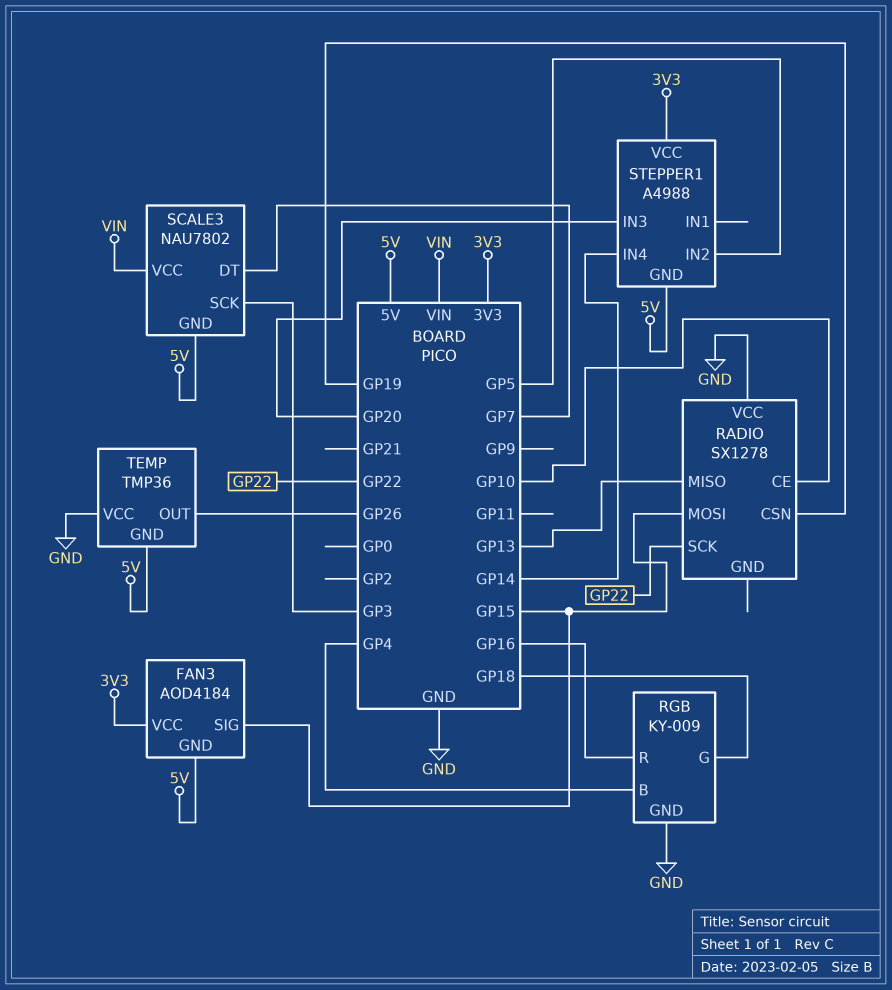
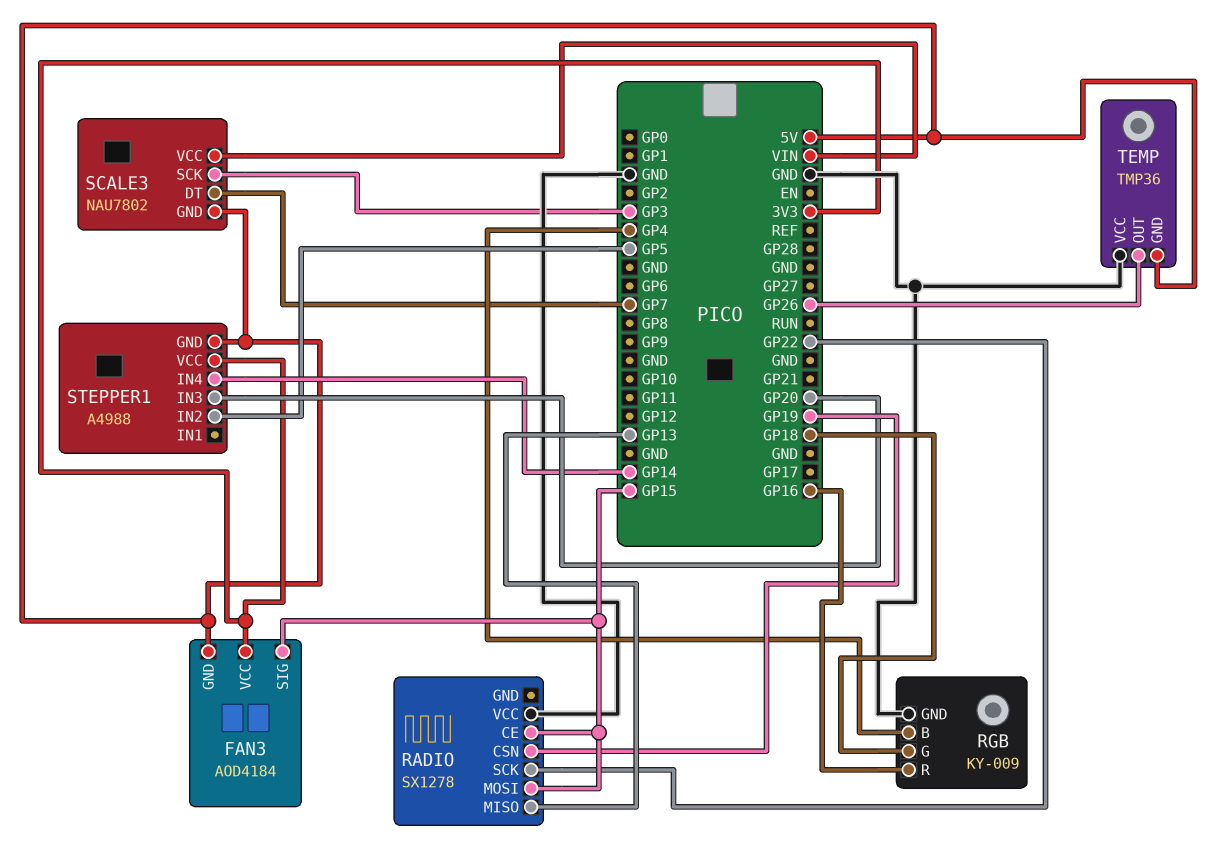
RADIO pin CE: GP10 -> GP15

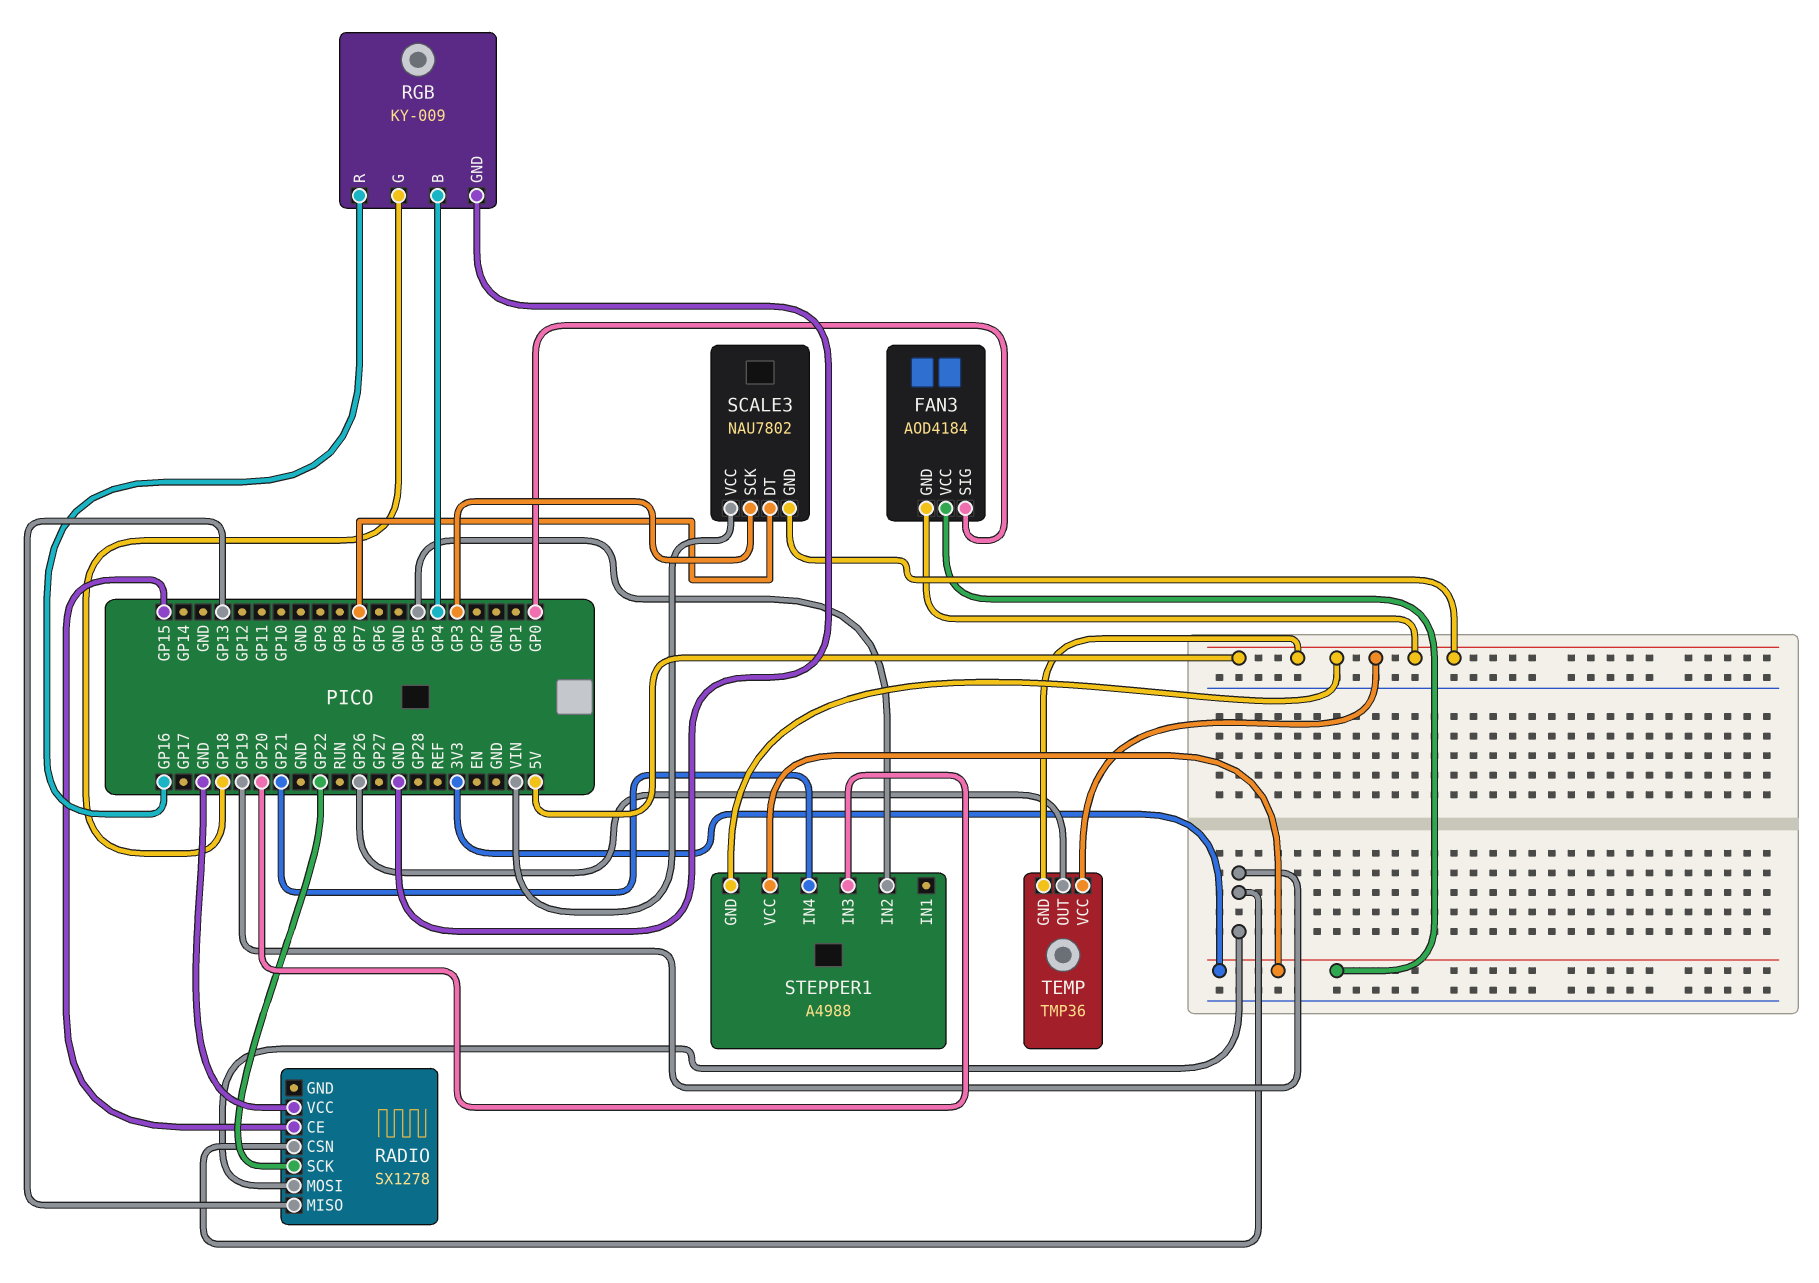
FAN3 pin SIG: GP15 -> GP0
RADIO pin MOSI: GP15 -> GP19
STEPPER1 pin IN4: GP14 -> GP21
TEMP pin VCC: GND -> 5V

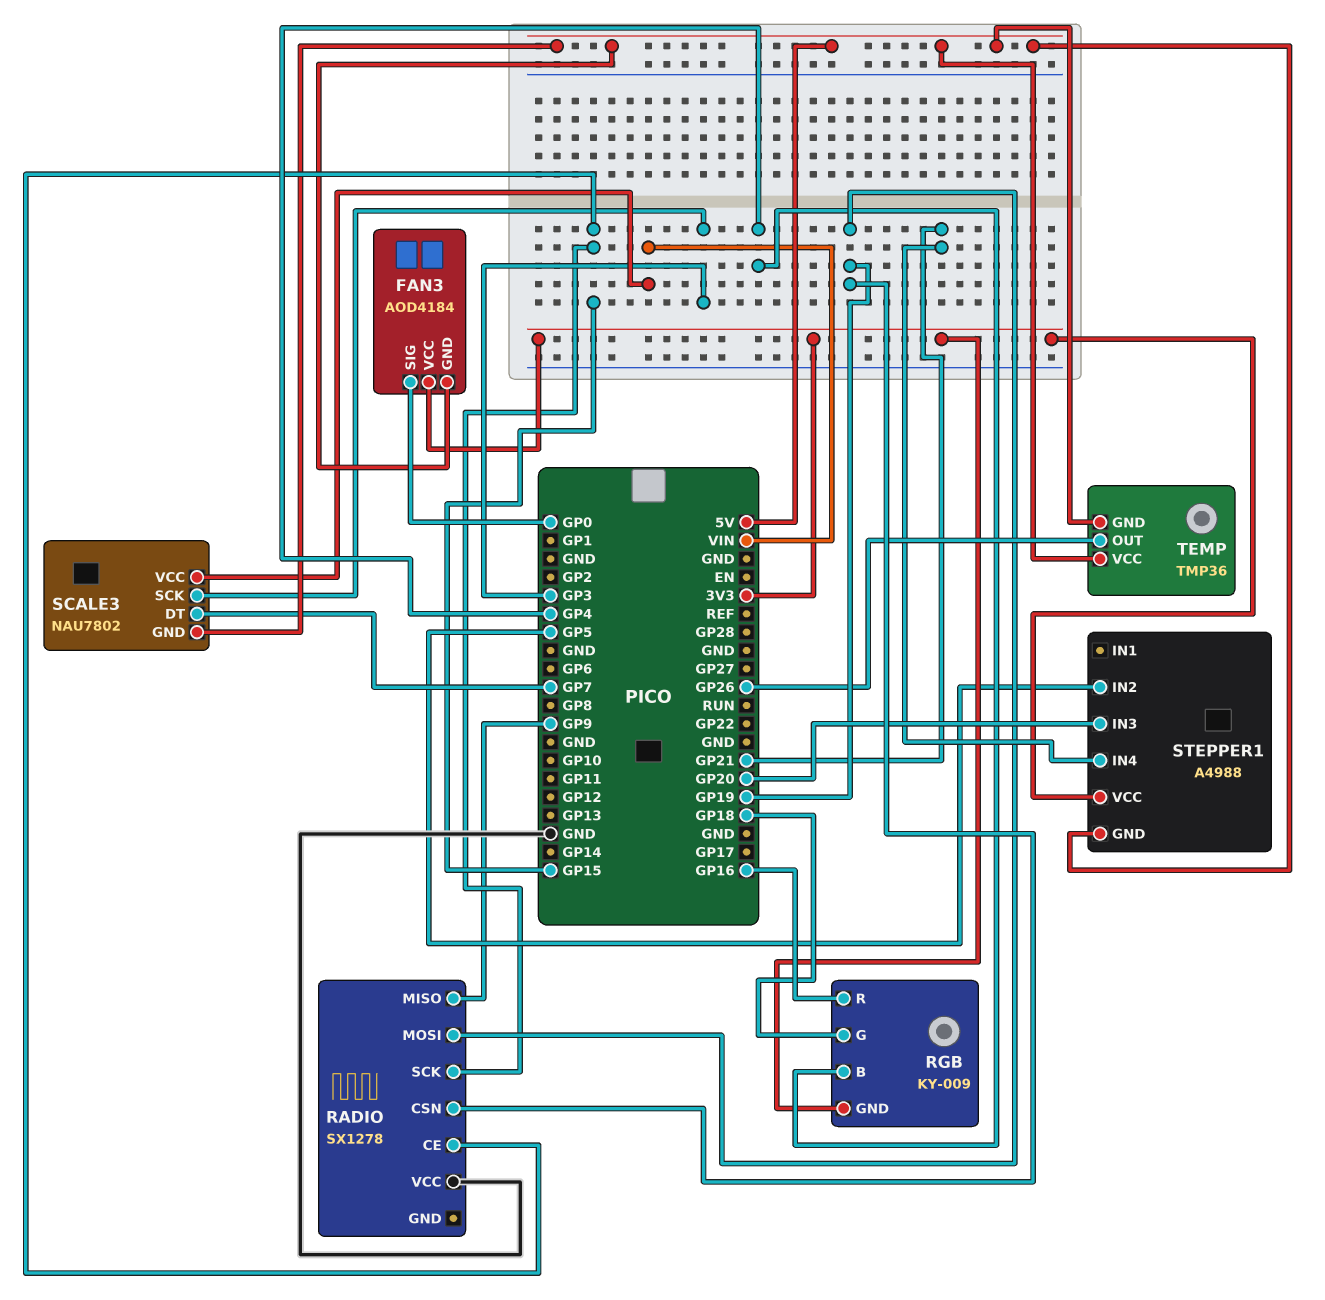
RADIO pin MISO: GP13 -> GP9
RADIO pin SCK: GP22 -> GP15
RGB pin GND: GND -> 3V3

